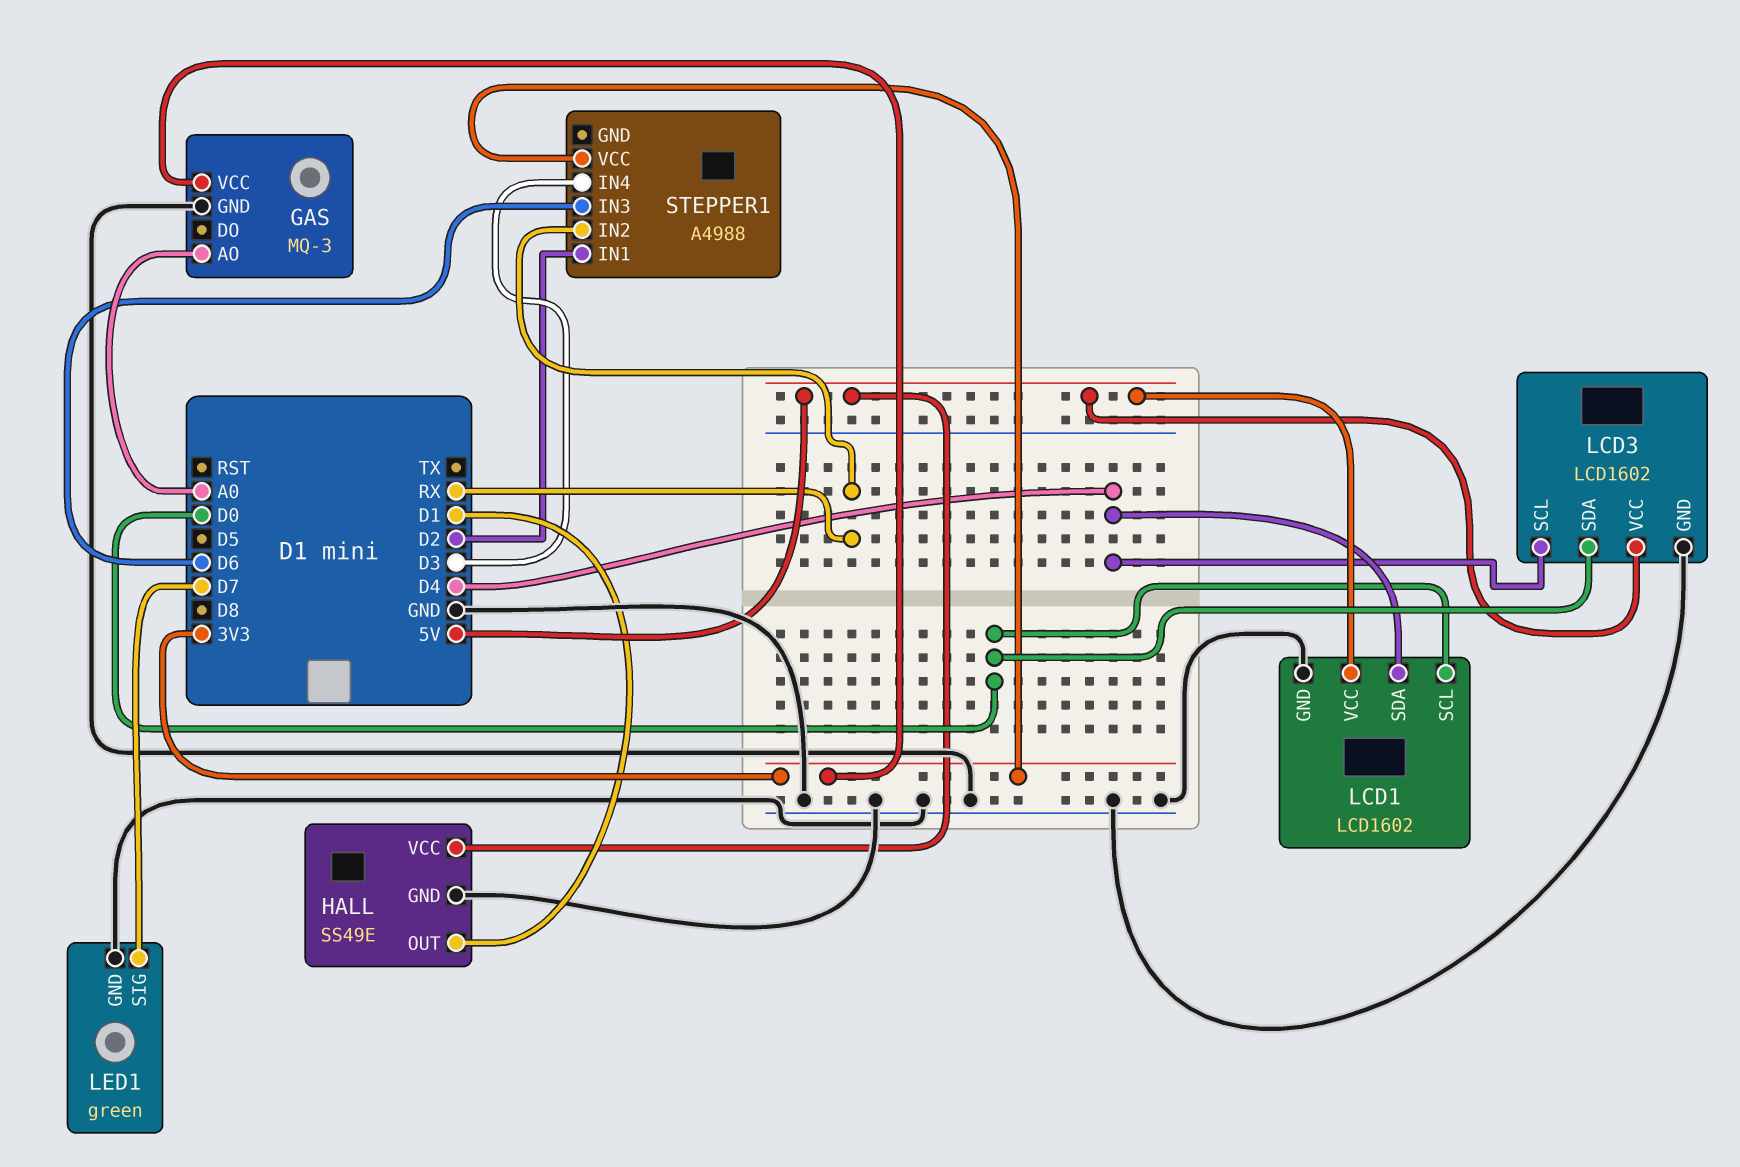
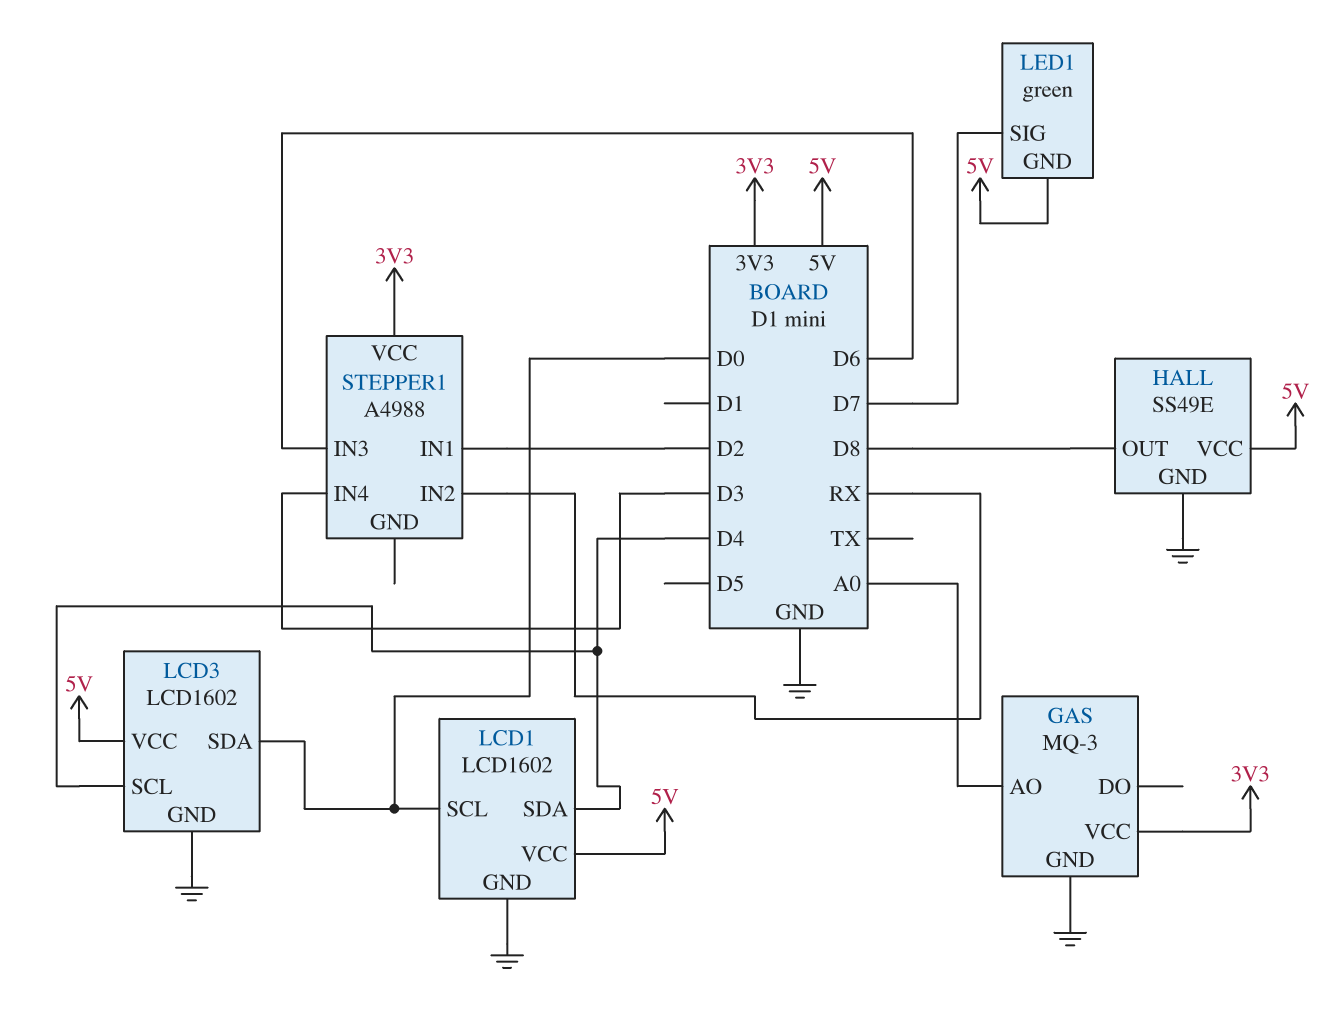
HALL pin OUT: D1 -> D8
LED1 pin GND: GND -> 5V

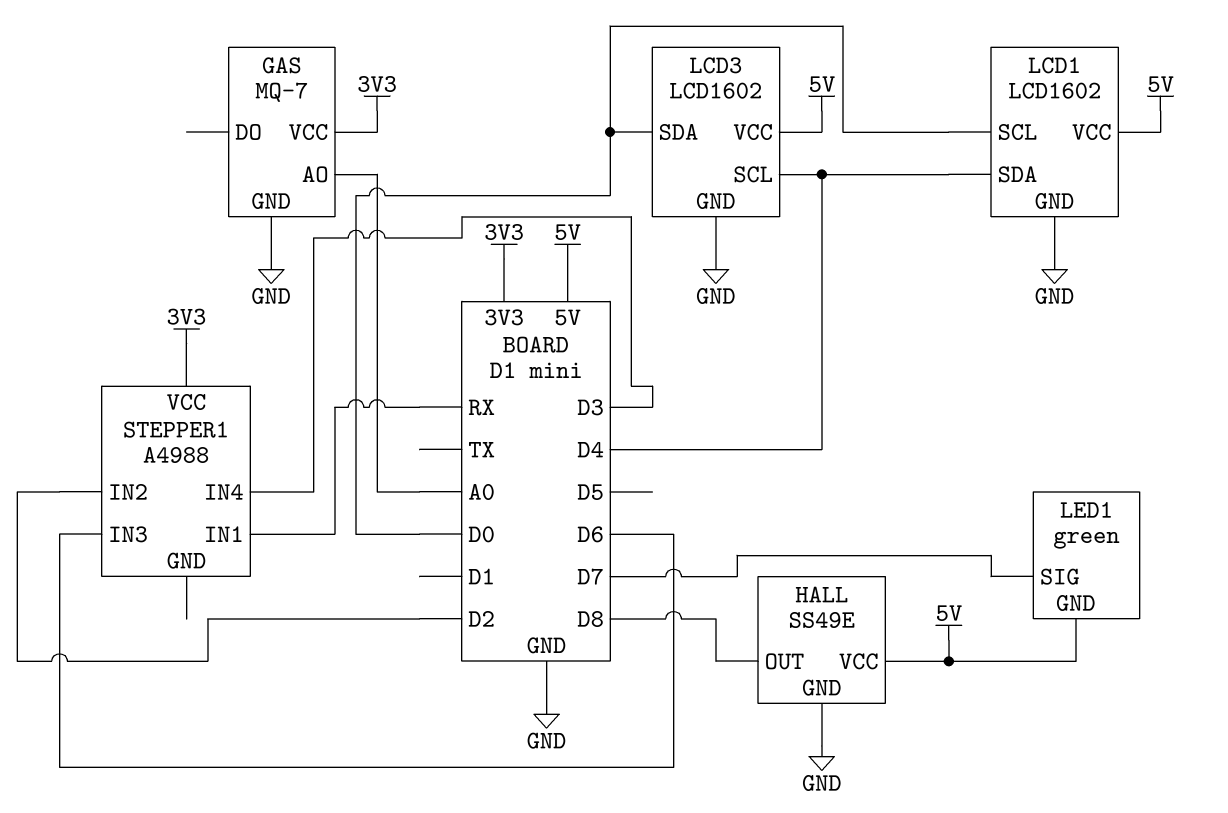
GAS: MQ-3 -> MQ-7
STEPPER1 pin IN1: D2 -> RX
STEPPER1 pin IN2: RX -> D2

